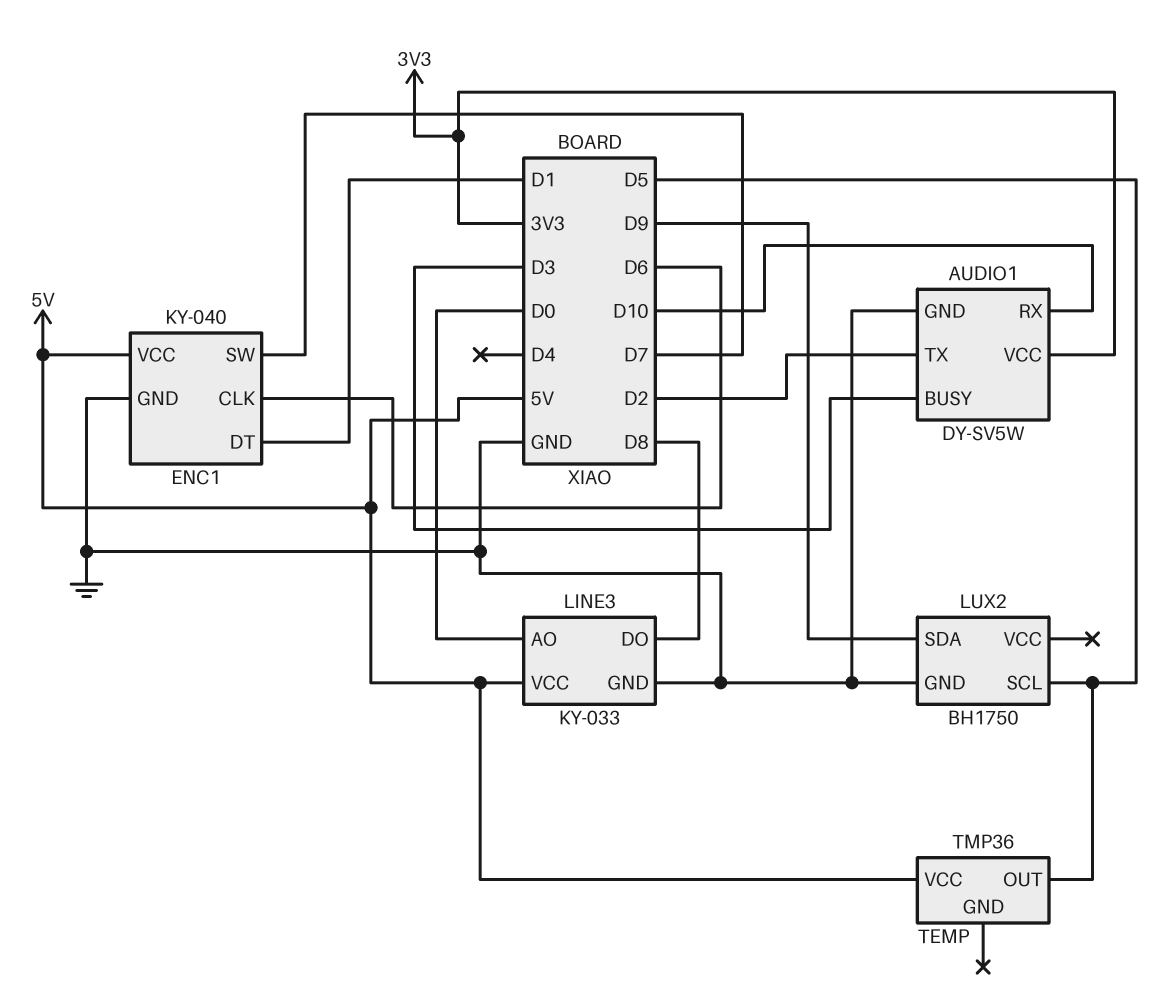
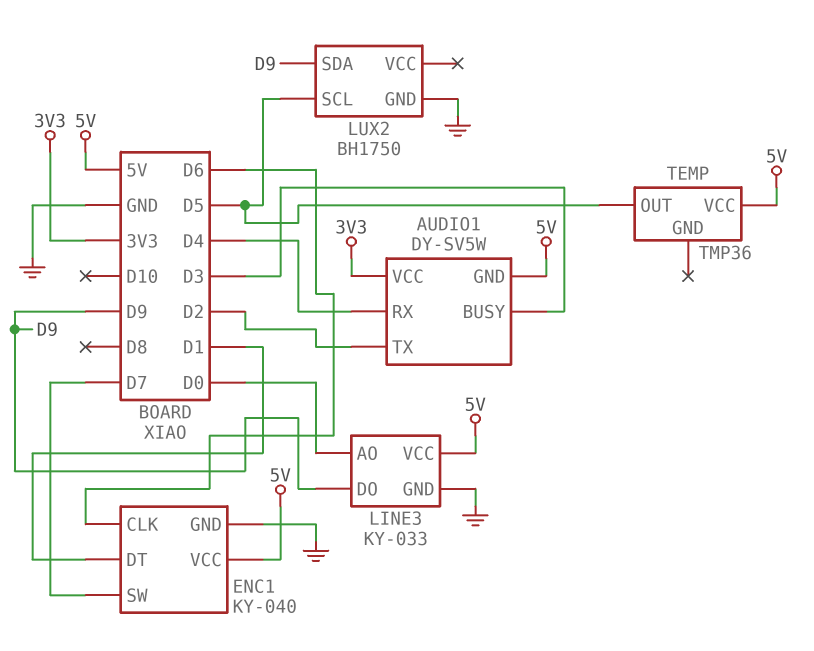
AUDIO1 pin GND: GND -> 5V
AUDIO1 pin RX: D10 -> D4
LINE3 pin DO: D8 -> D9

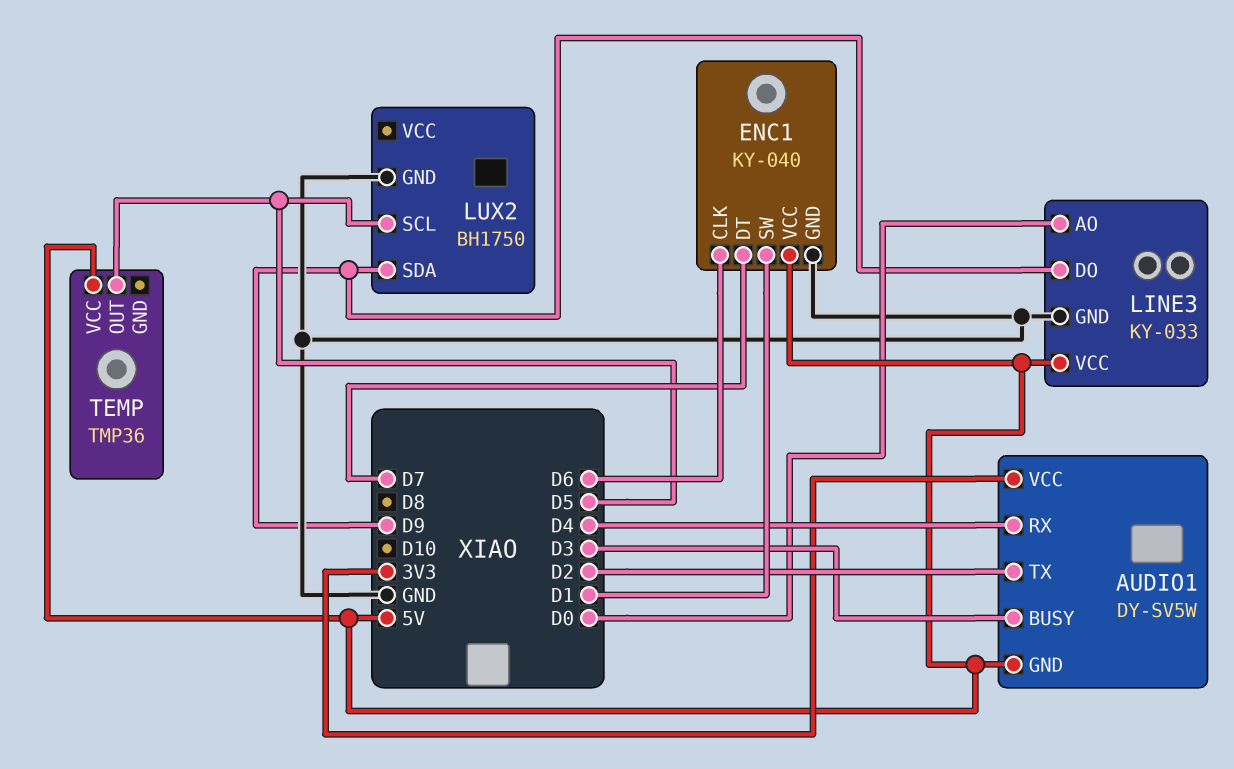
ENC1 pin DT: D1 -> D7
ENC1 pin SW: D7 -> D1

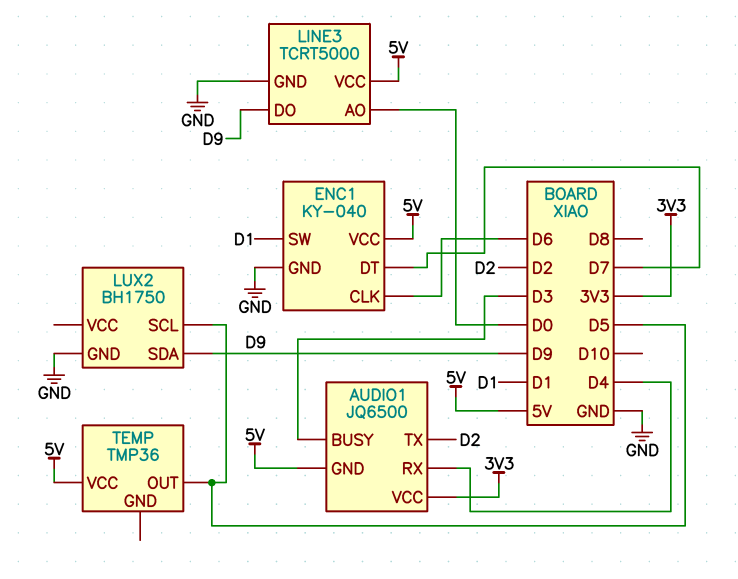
AUDIO1: DY-SV5W -> JQ6500
LINE3: KY-033 -> TCRT5000

